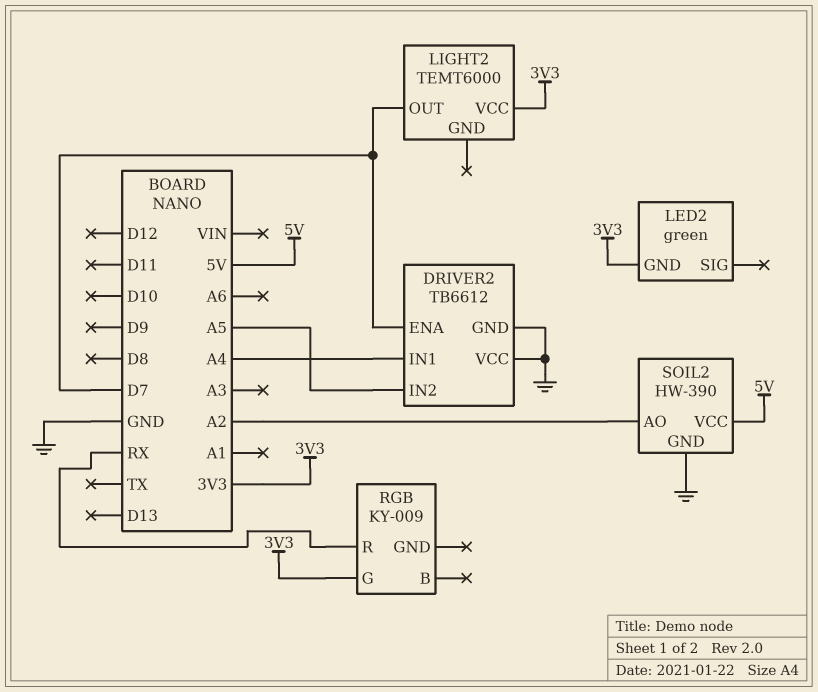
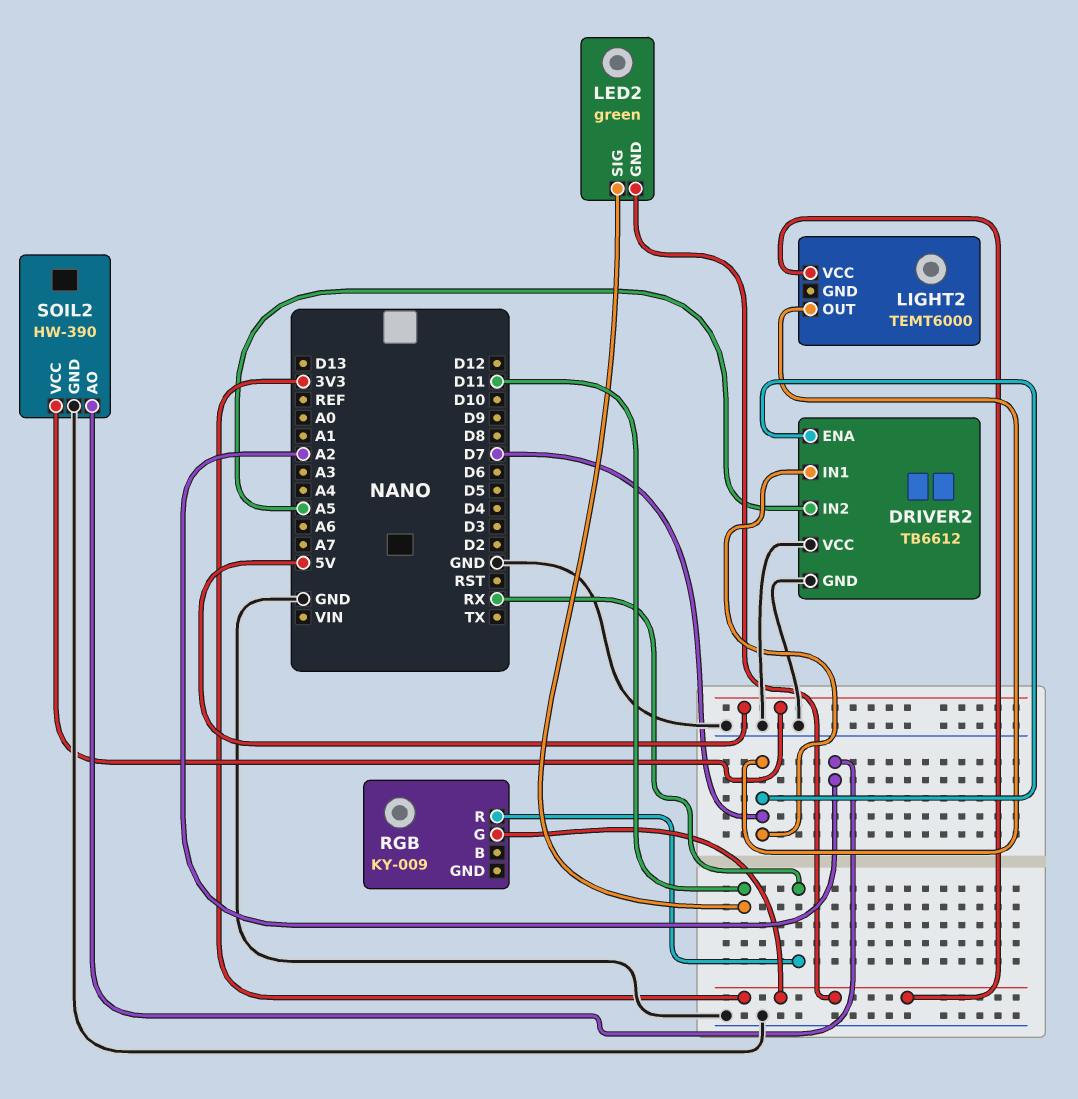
DRIVER2 pin IN1: A4 -> D7
LED2 pin SIG: none -> D11

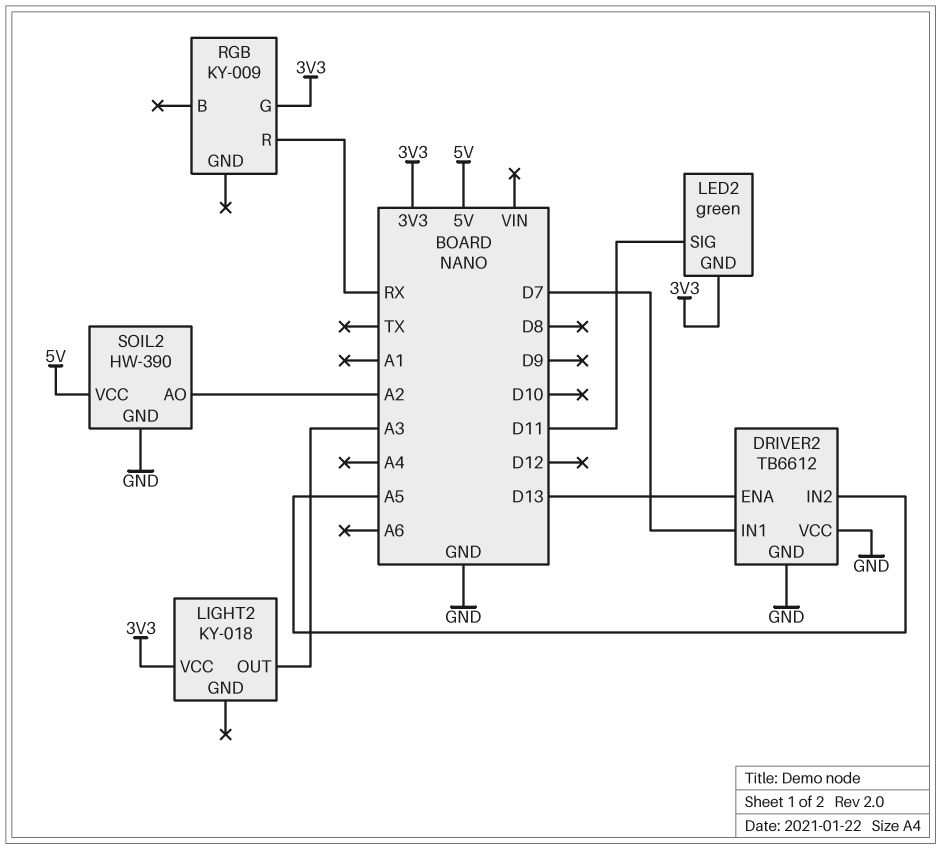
DRIVER2 pin ENA: D7 -> D13
LIGHT2: TEMT6000 -> KY-018
LIGHT2 pin OUT: D7 -> A3

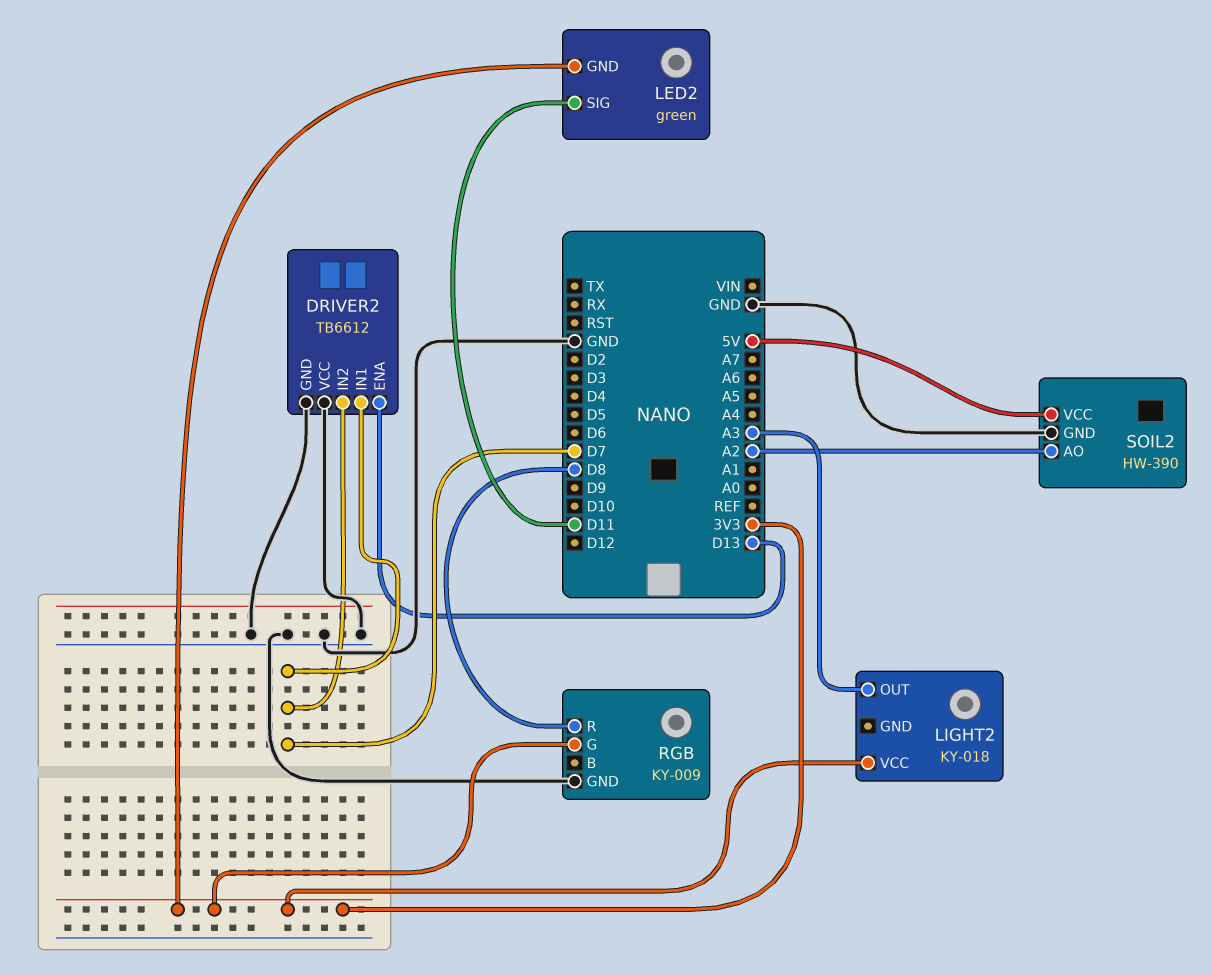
DRIVER2 pin IN2: A5 -> D7
RGB pin GND: none -> GND
RGB pin R: RX -> D8

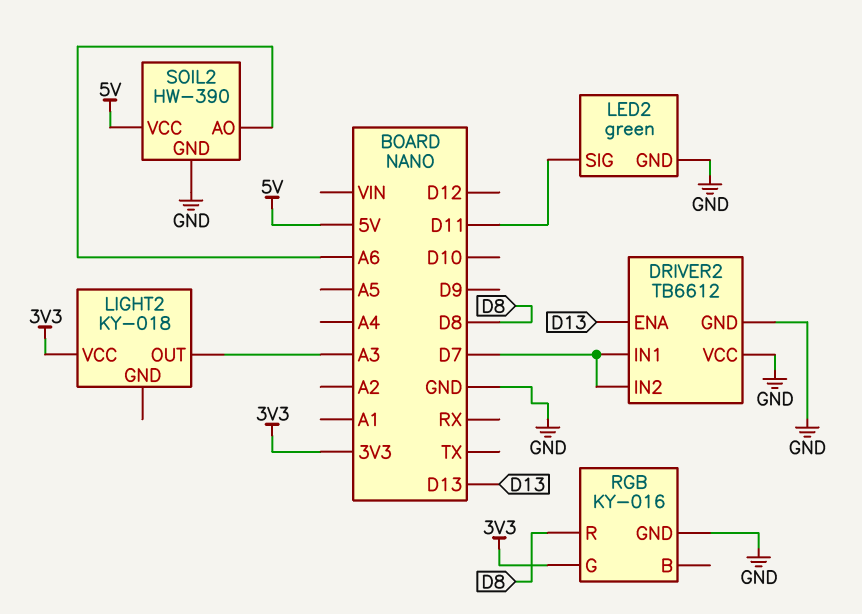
LED2 pin GND: 3V3 -> GND
RGB: KY-009 -> KY-016
SOIL2 pin AO: A2 -> A6

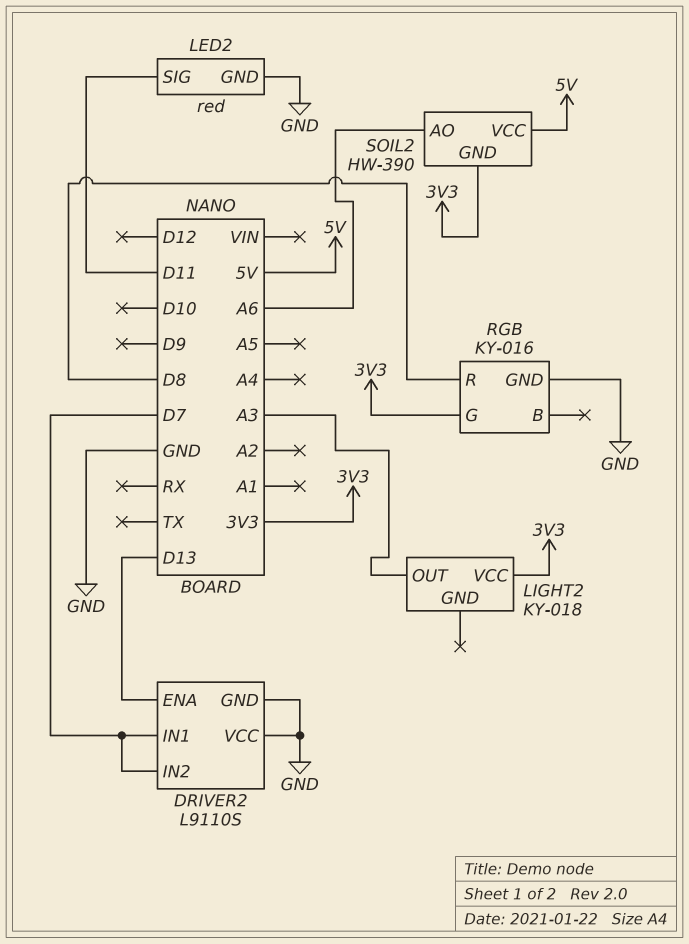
DRIVER2: TB6612 -> L9110S
LED2: green -> red
SOIL2 pin GND: GND -> 3V3

